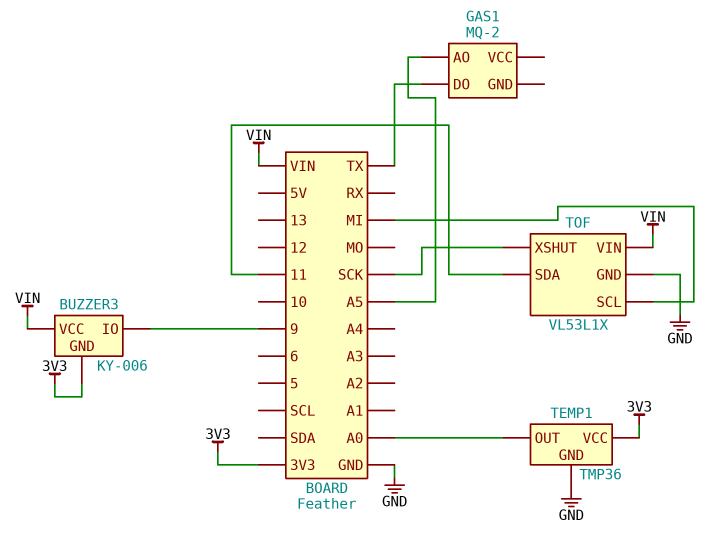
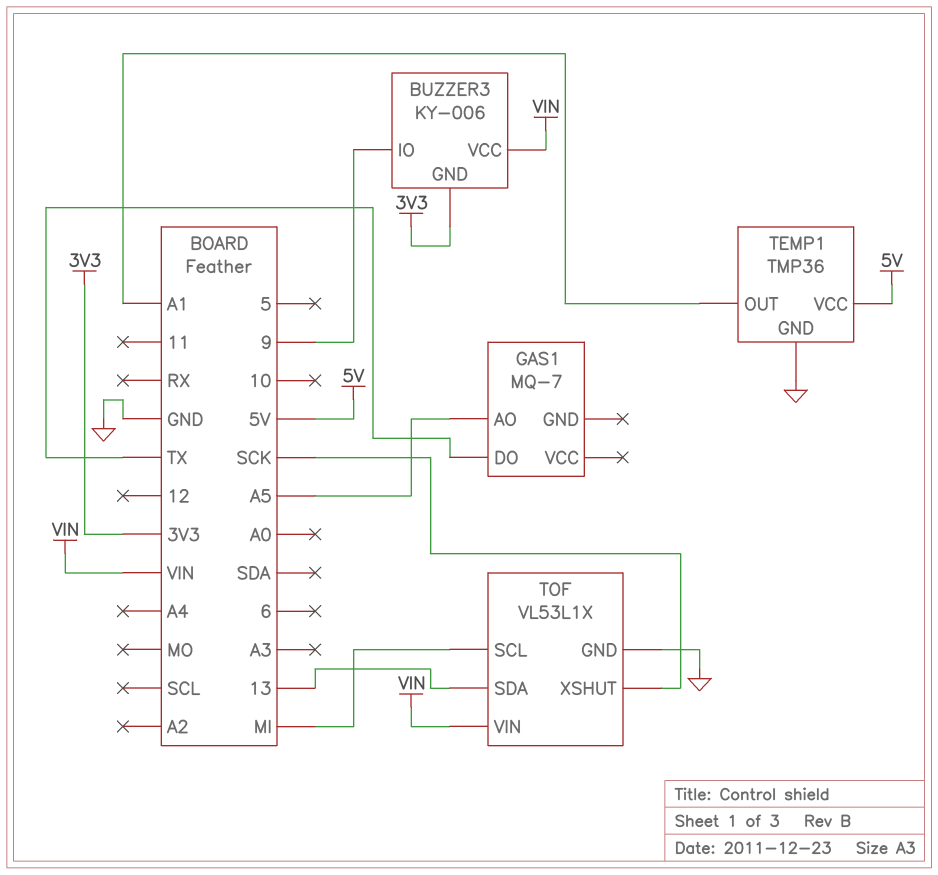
GAS1: MQ-2 -> MQ-7
TEMP1 pin OUT: A0 -> A1
TEMP1 pin VCC: 3V3 -> 5V
TOF pin SDA: 11 -> 13

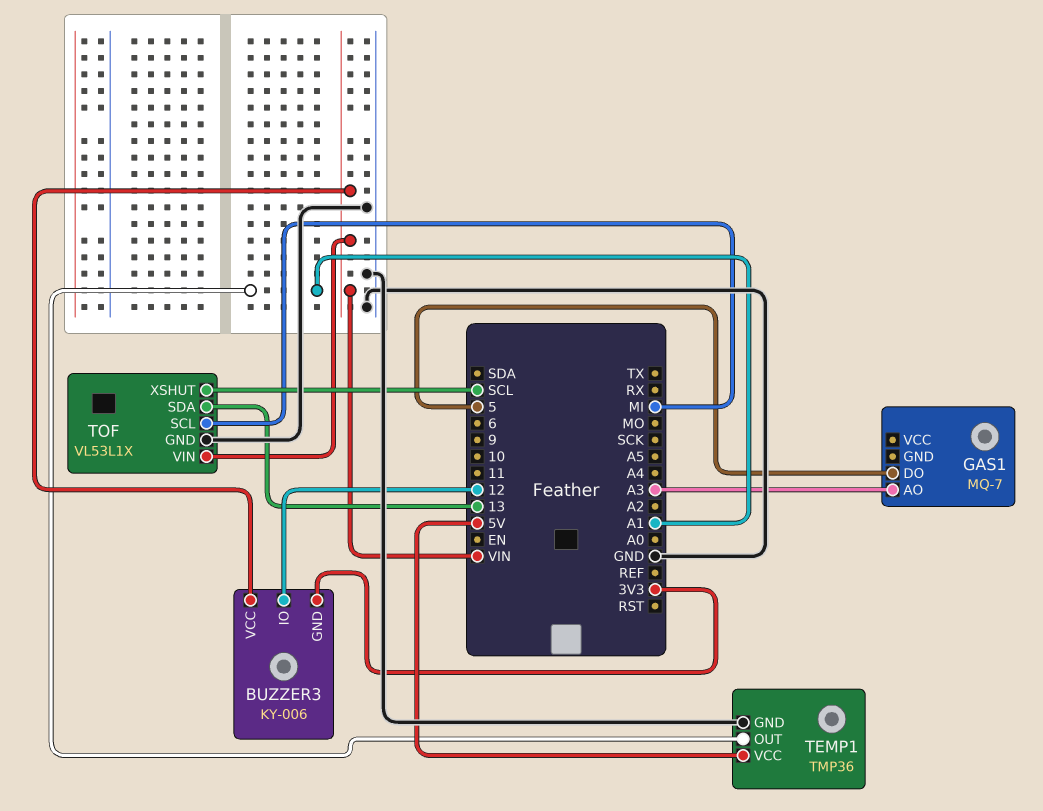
BUZZER3 pin IO: 9 -> 12
GAS1 pin AO: A5 -> A3
GAS1 pin DO: TX -> 5
TOF pin XSHUT: SCK -> SCL

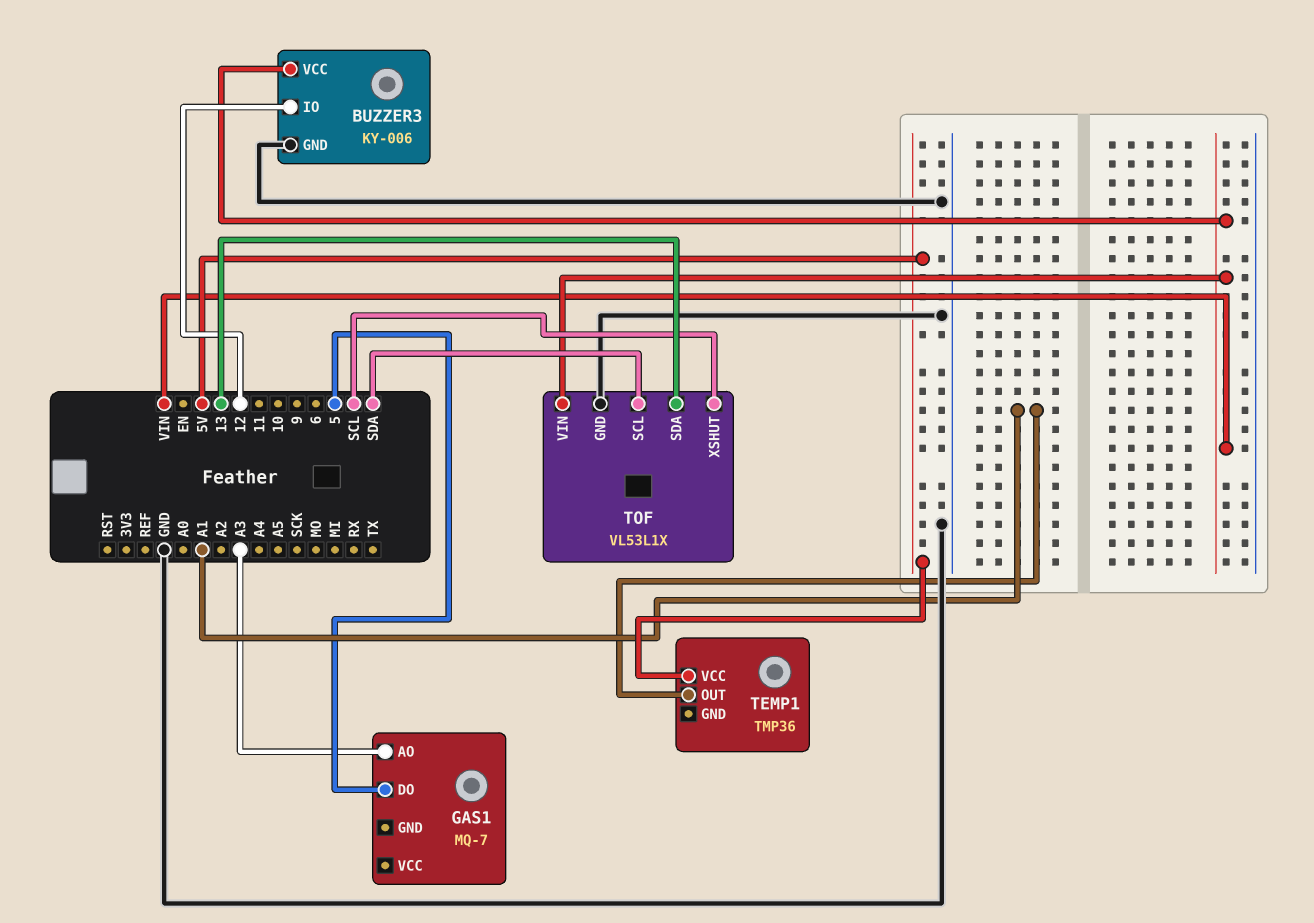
BUZZER3 pin GND: 3V3 -> GND
TEMP1 pin GND: GND -> none
TOF pin SCL: MI -> SDA

